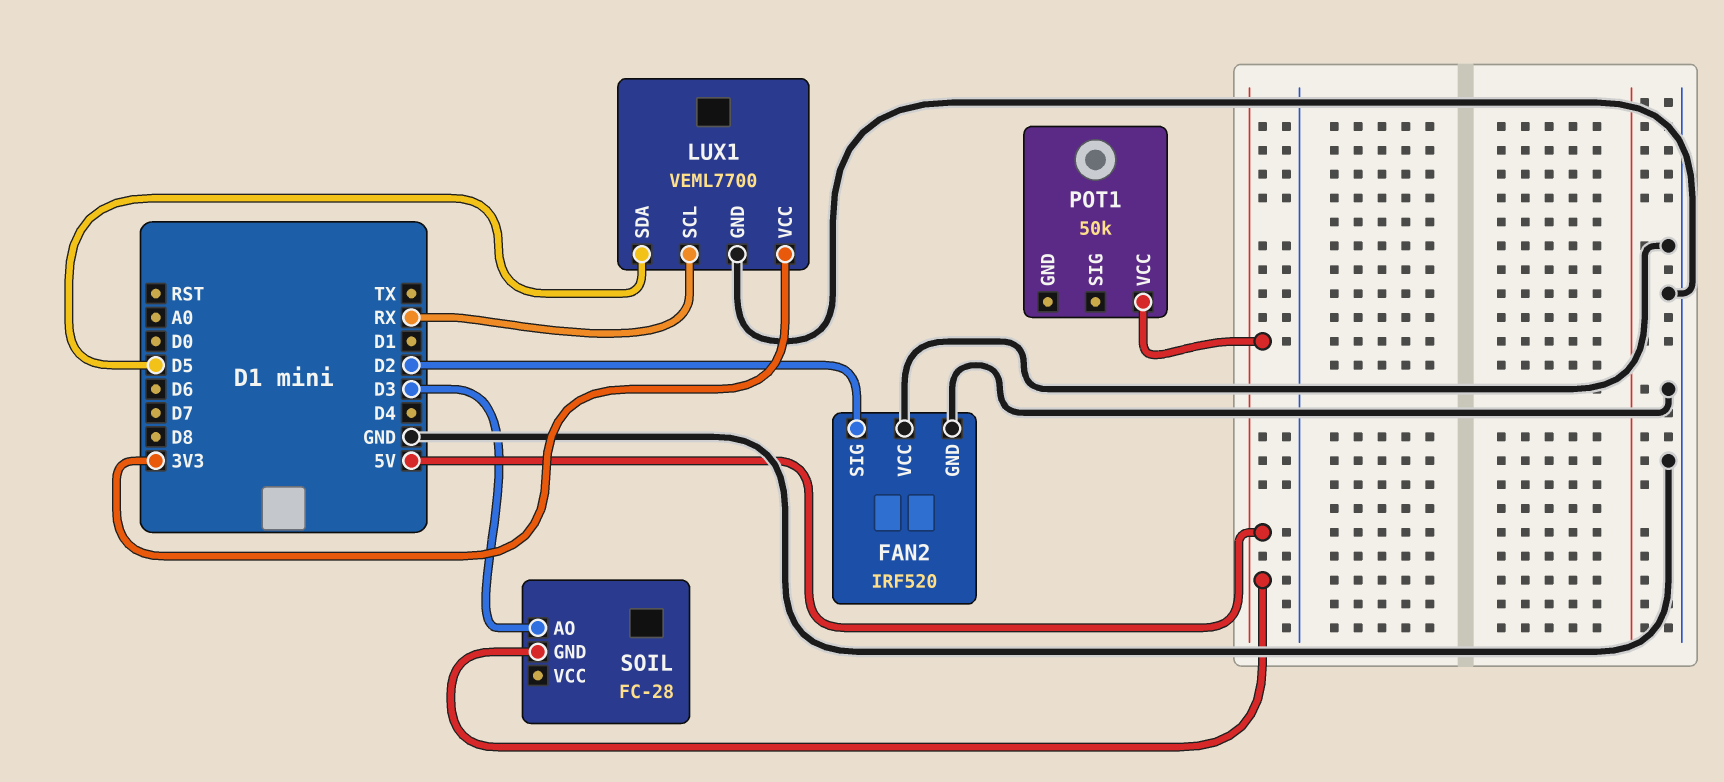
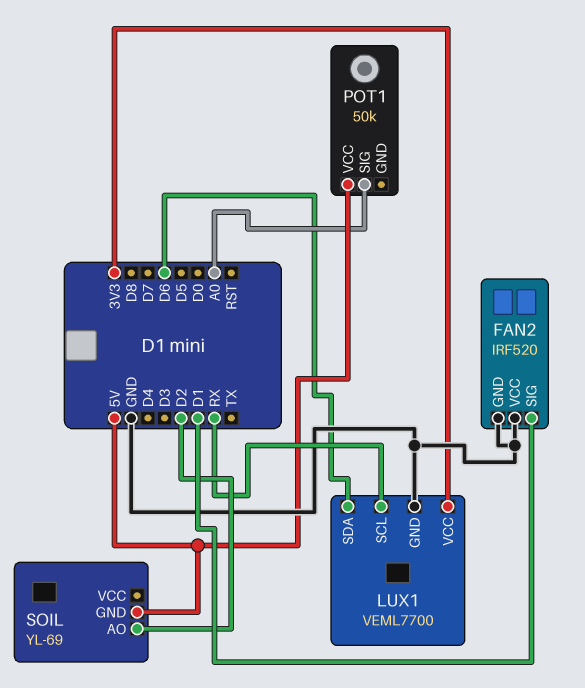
FAN2 pin SIG: D2 -> D1
LUX1 pin SDA: D5 -> D6
POT1 pin SIG: none -> A0
SOIL: FC-28 -> YL-69
SOIL pin AO: D3 -> D2

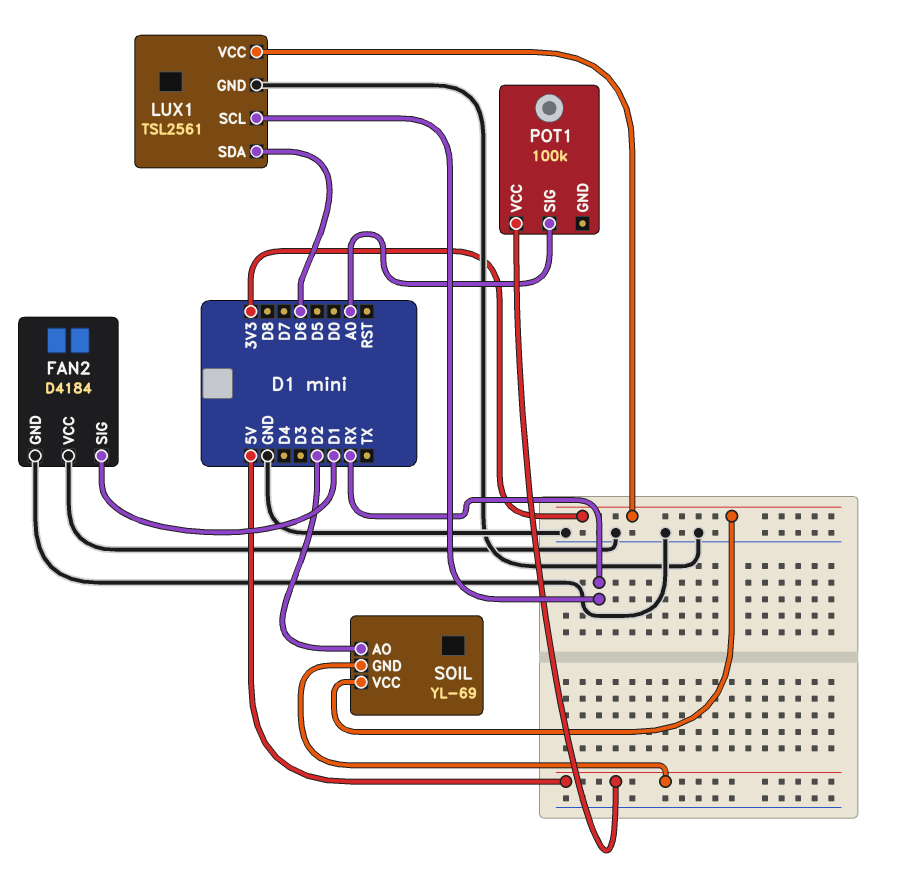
FAN2: IRF520 -> D4184
LUX1: VEML7700 -> TSL2561
POT1: 50k -> 100k
SOIL pin VCC: none -> 3V3

